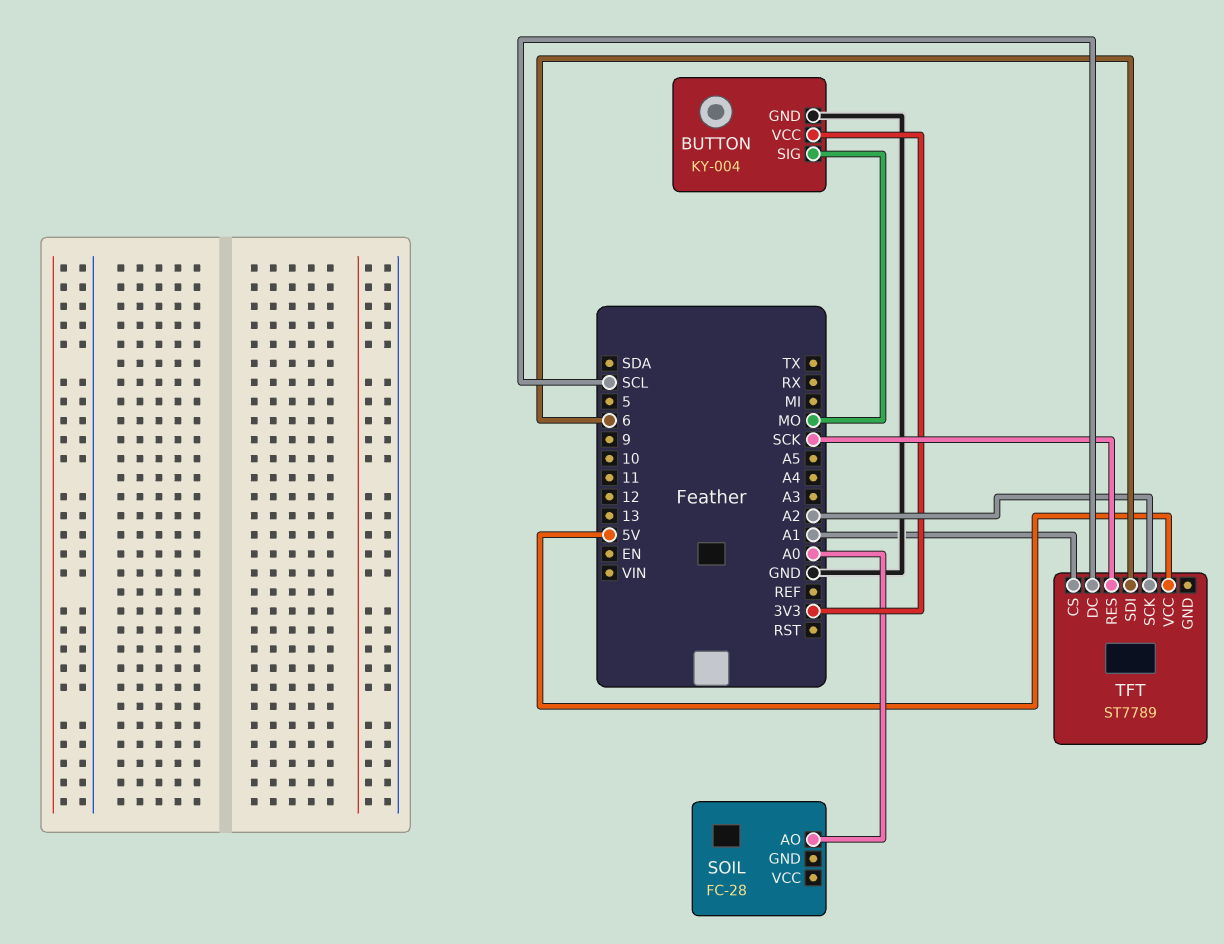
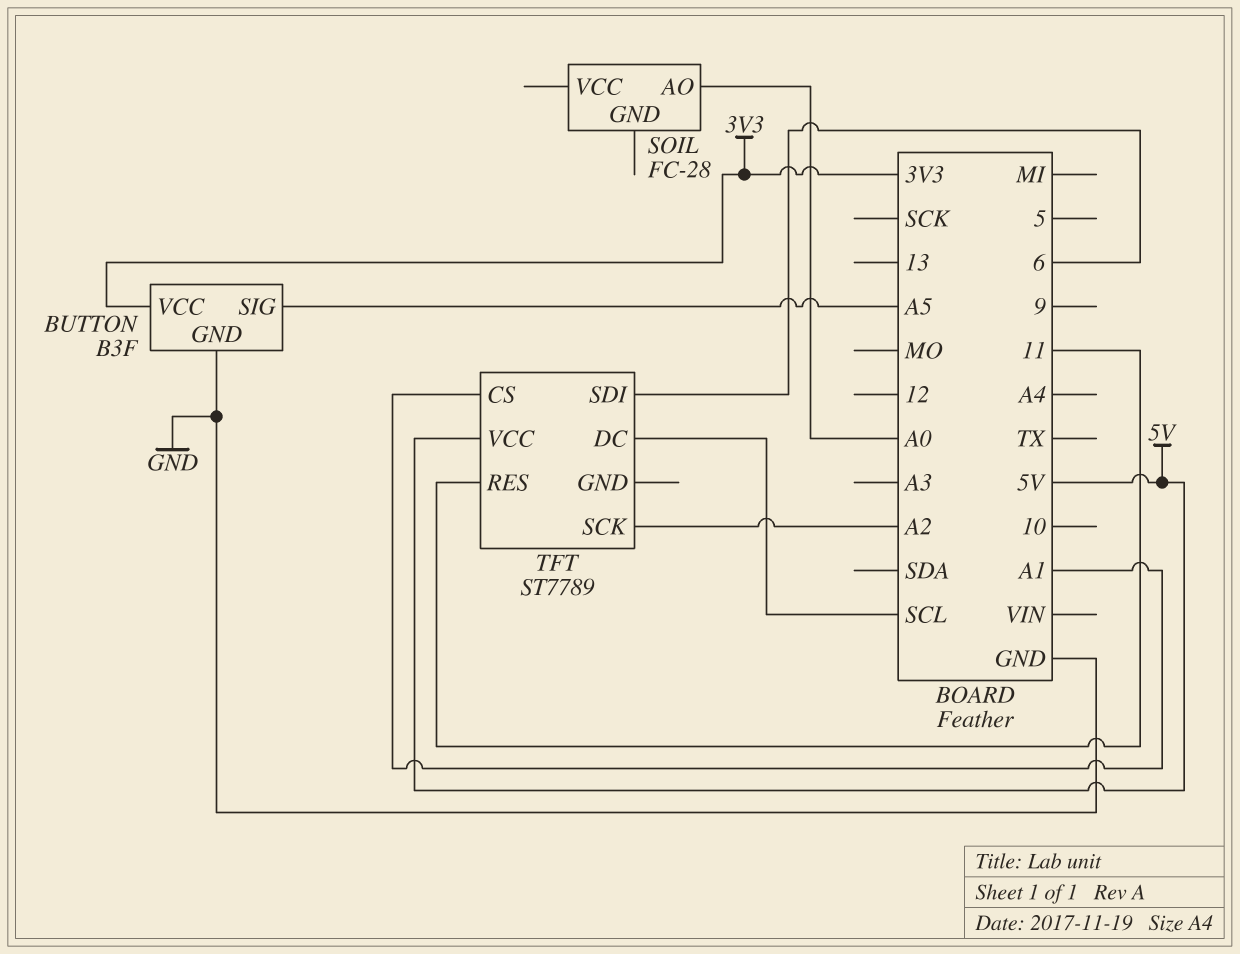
BUTTON: KY-004 -> B3F
BUTTON pin SIG: MO -> A5
TFT pin RES: SCK -> 11

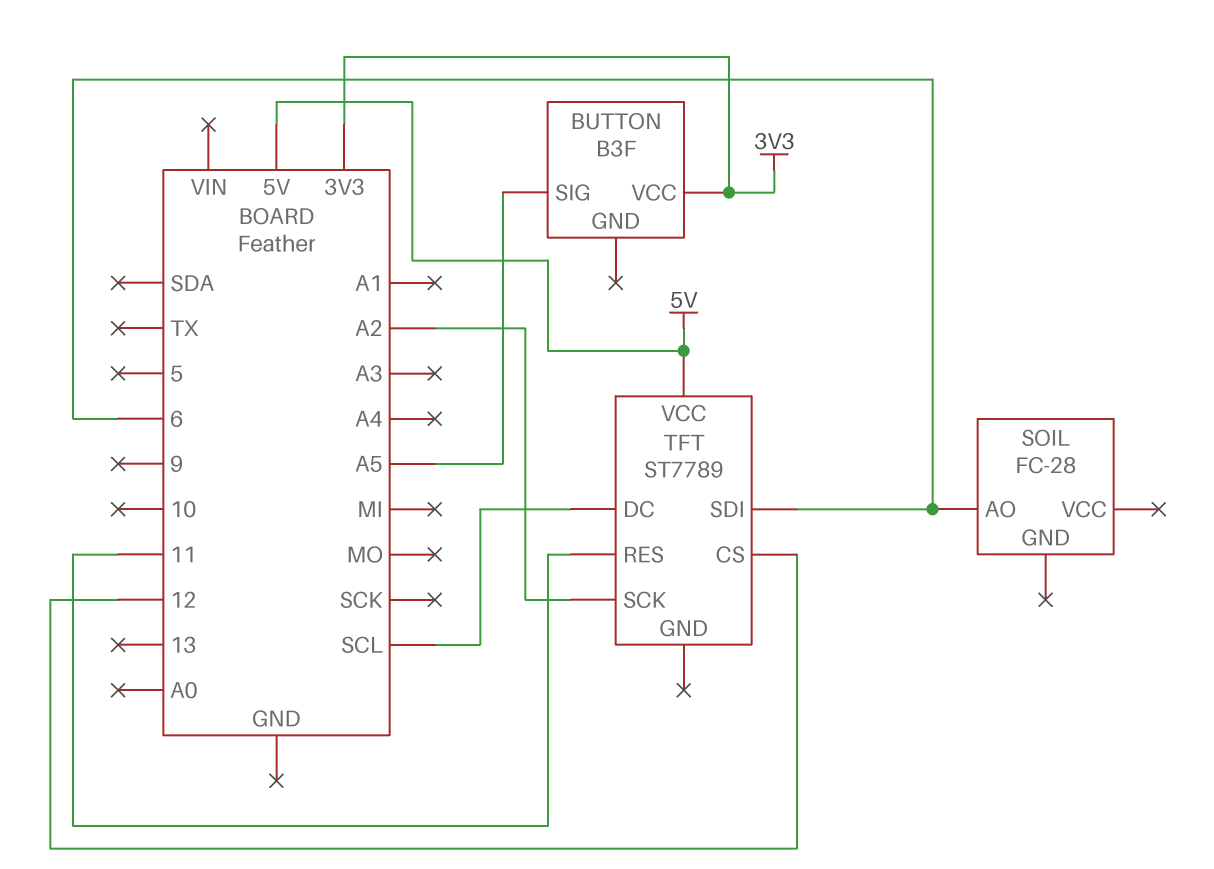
BUTTON pin GND: GND -> none
SOIL pin AO: A0 -> 6
TFT pin CS: A1 -> 12

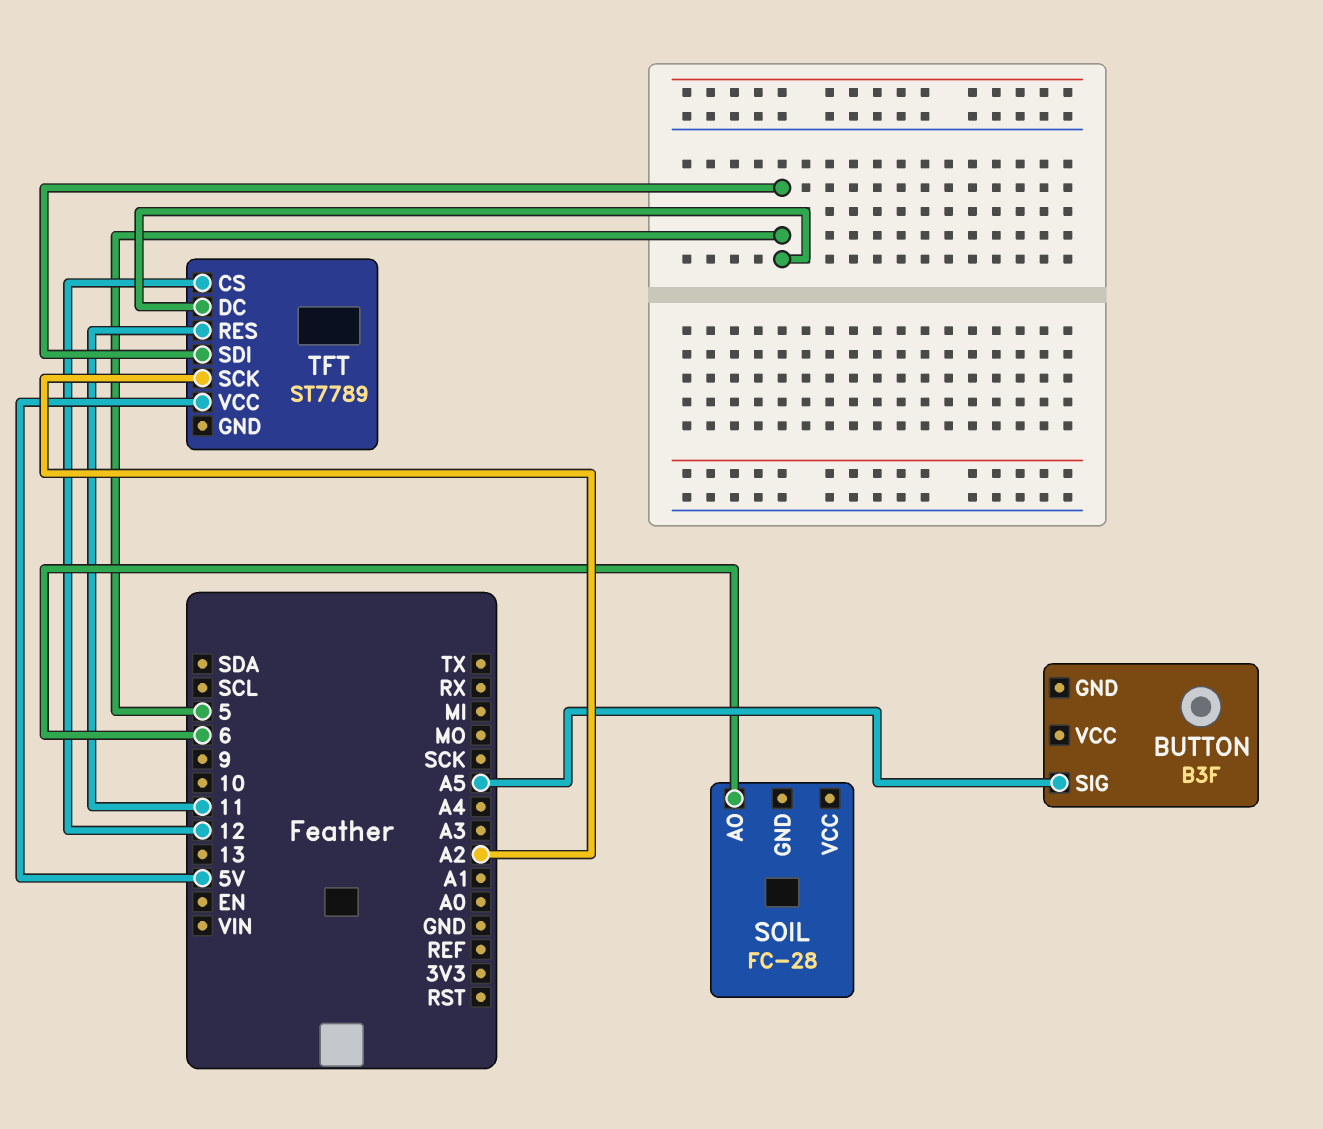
BUTTON pin VCC: 3V3 -> none
TFT pin DC: SCL -> 5
TFT pin SDI: 6 -> 5

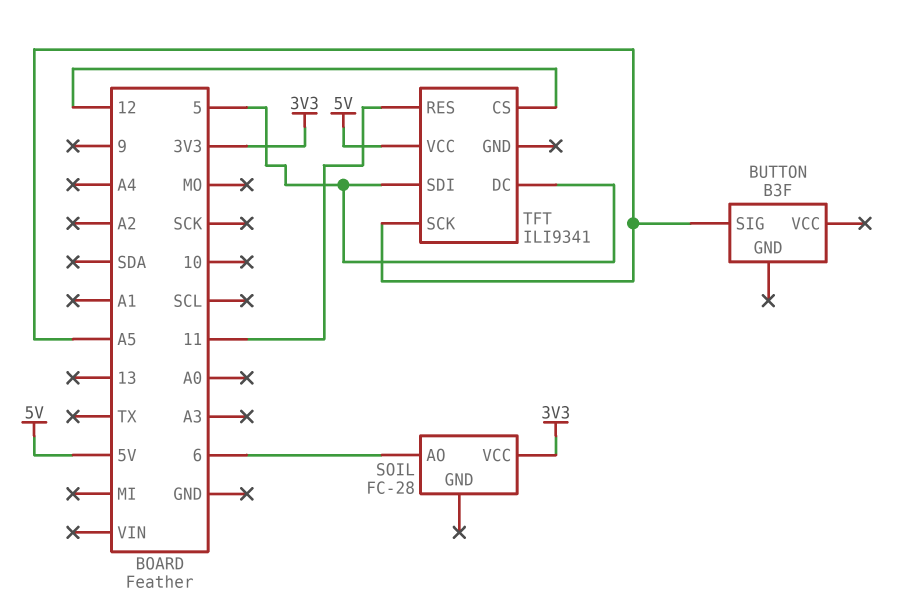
SOIL pin VCC: none -> 3V3
TFT: ST7789 -> ILI9341
TFT pin SCK: A2 -> A5

